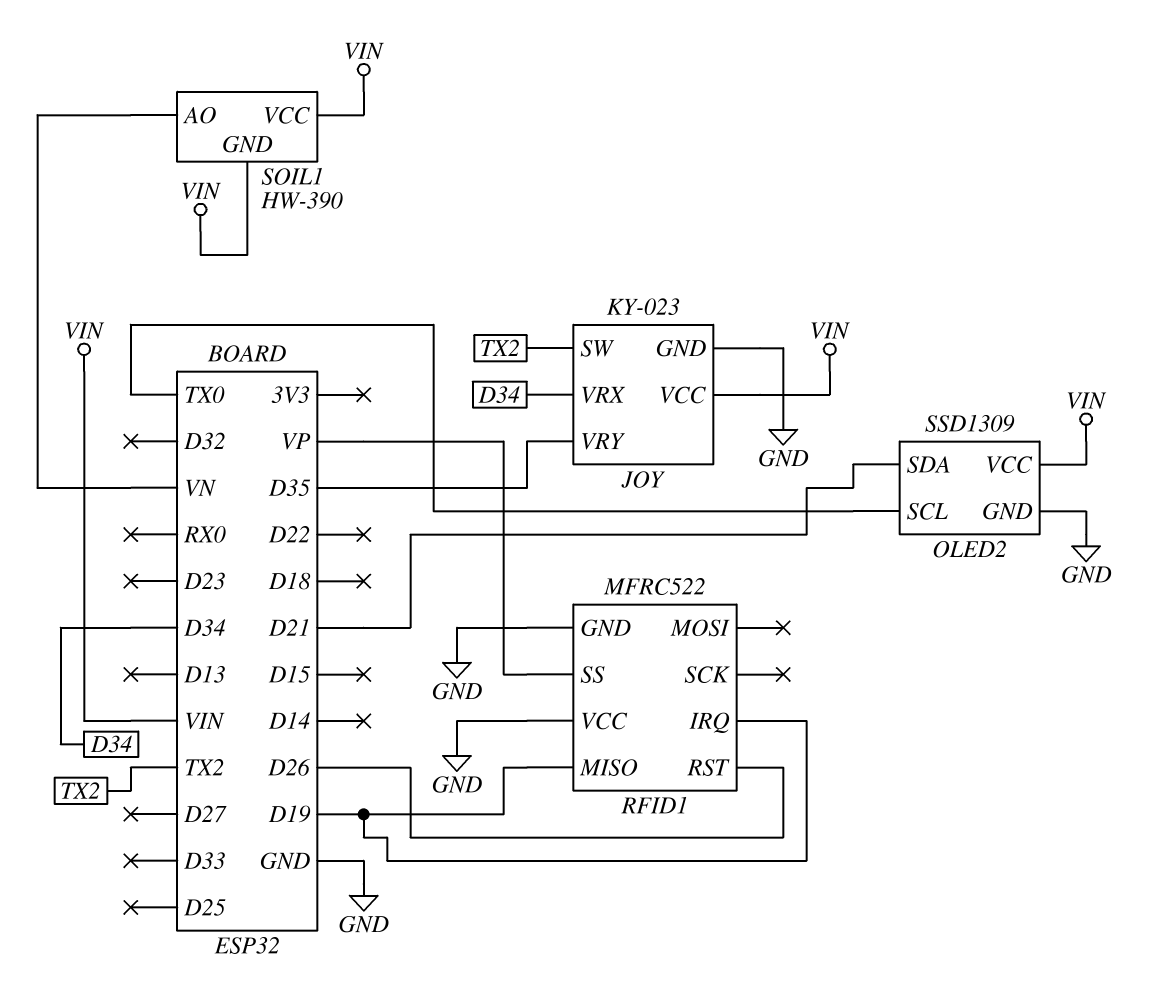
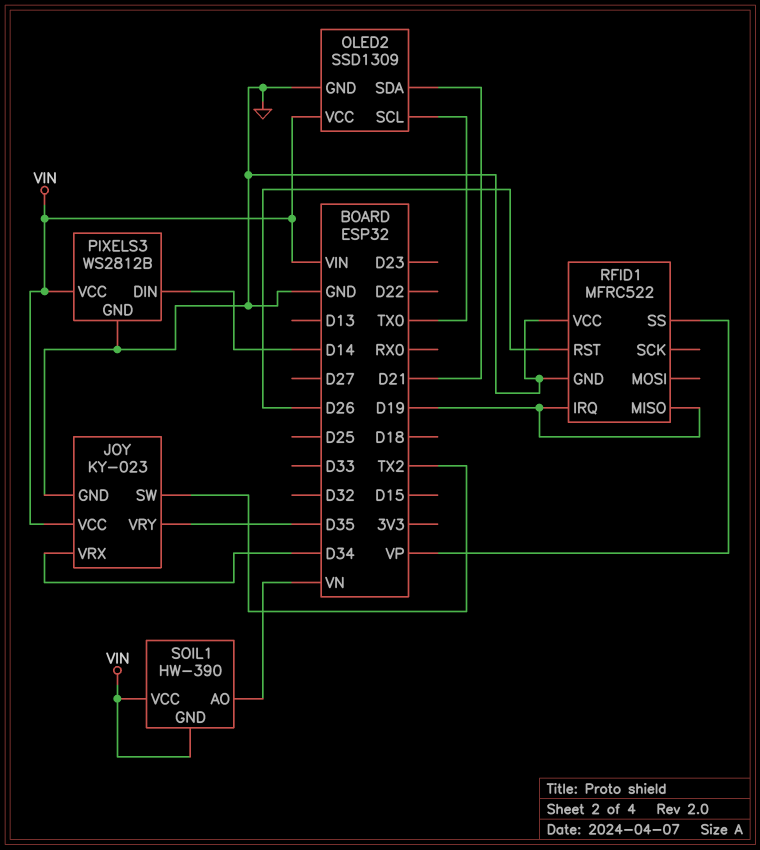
PIXELS3: none -> WS2812B
PIXELS3 pin DIN: none -> D14
PIXELS3 pin GND: none -> GND
PIXELS3 pin VCC: none -> VIN

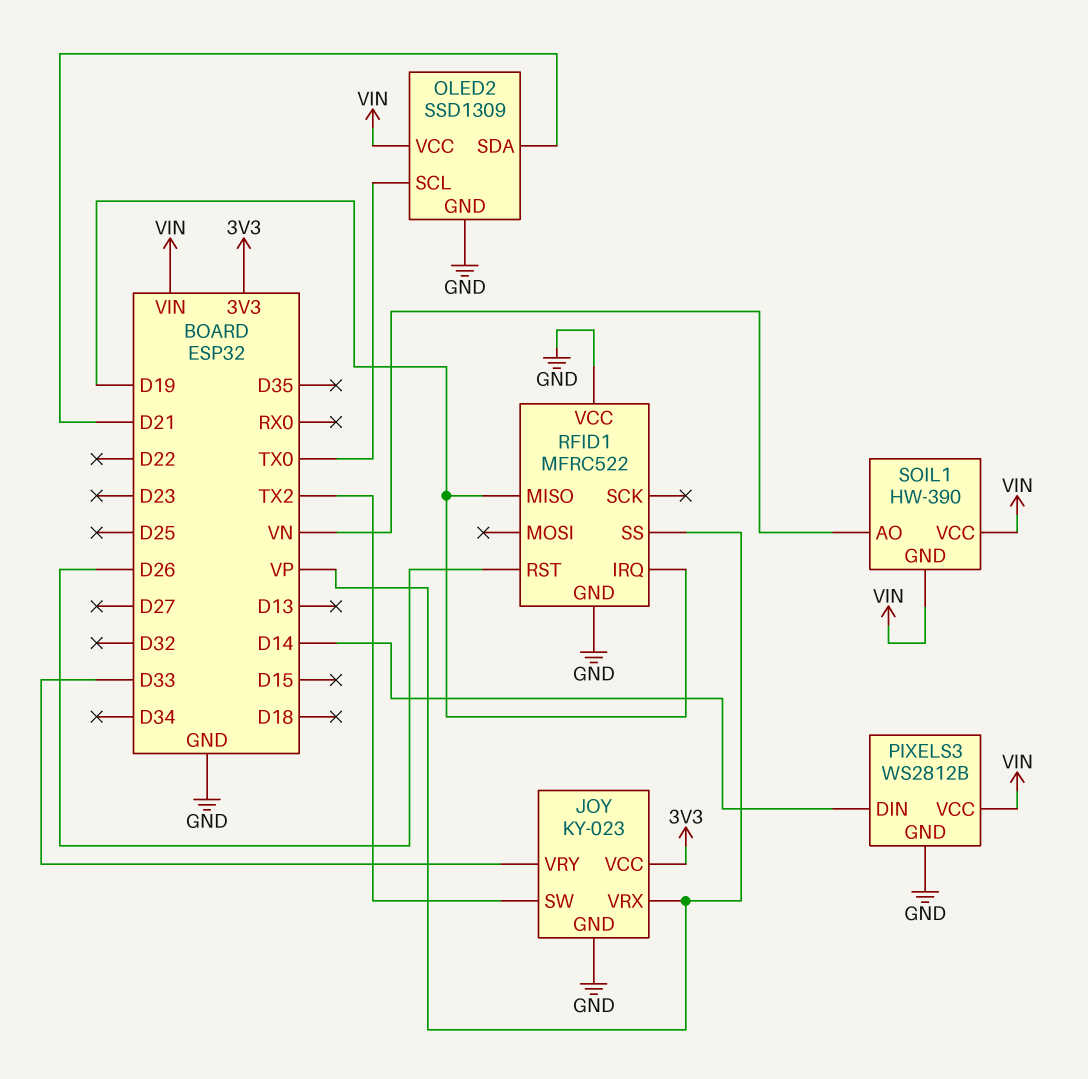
JOY pin VCC: VIN -> 3V3
JOY pin VRX: D34 -> VP
JOY pin VRY: D35 -> D33

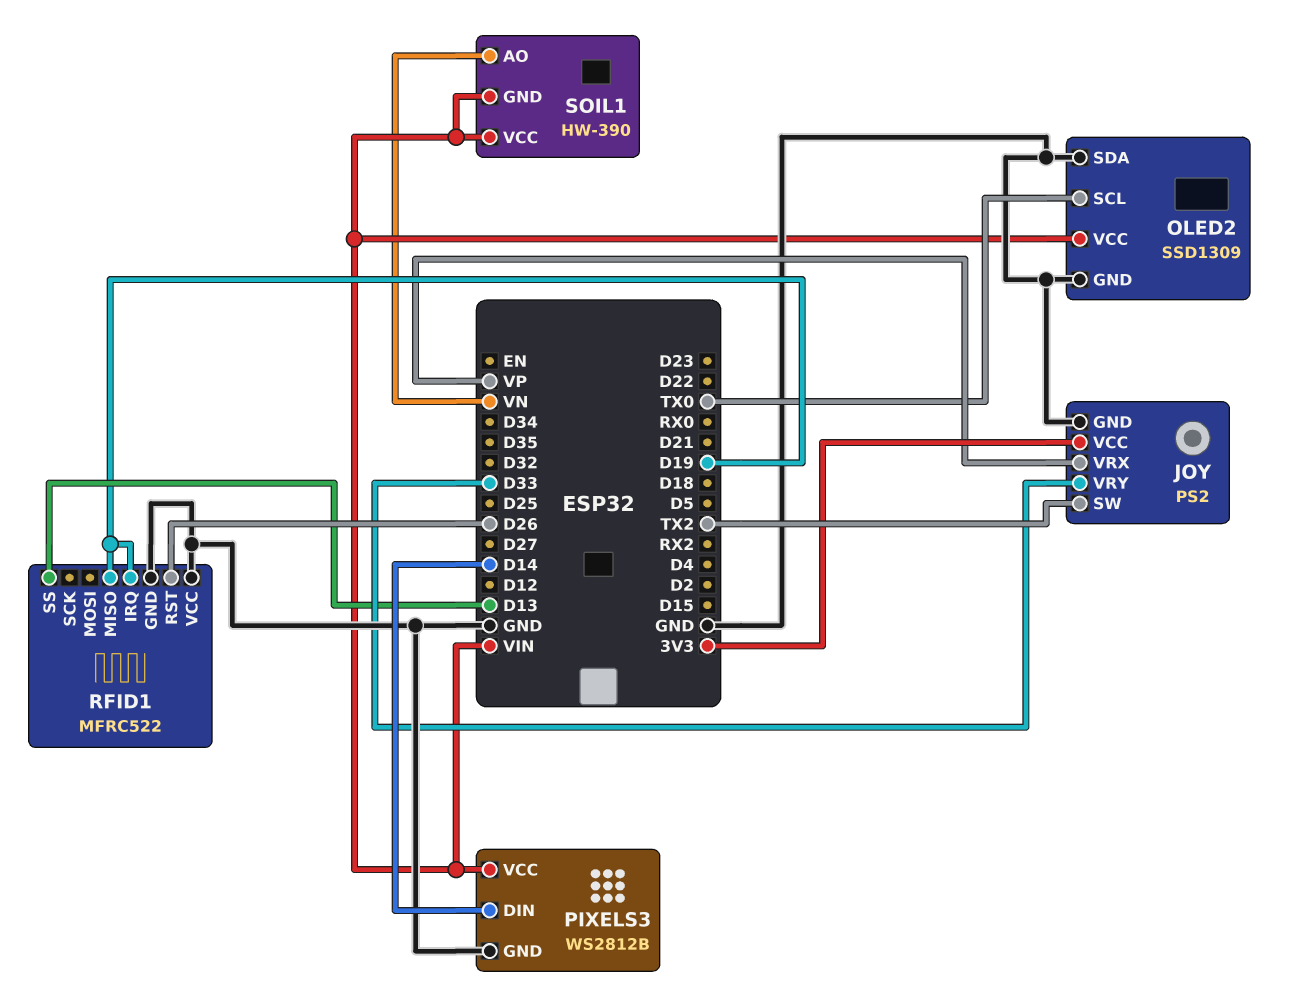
JOY: KY-023 -> PS2
OLED2 pin SDA: D21 -> GND
RFID1 pin SS: VP -> D13

